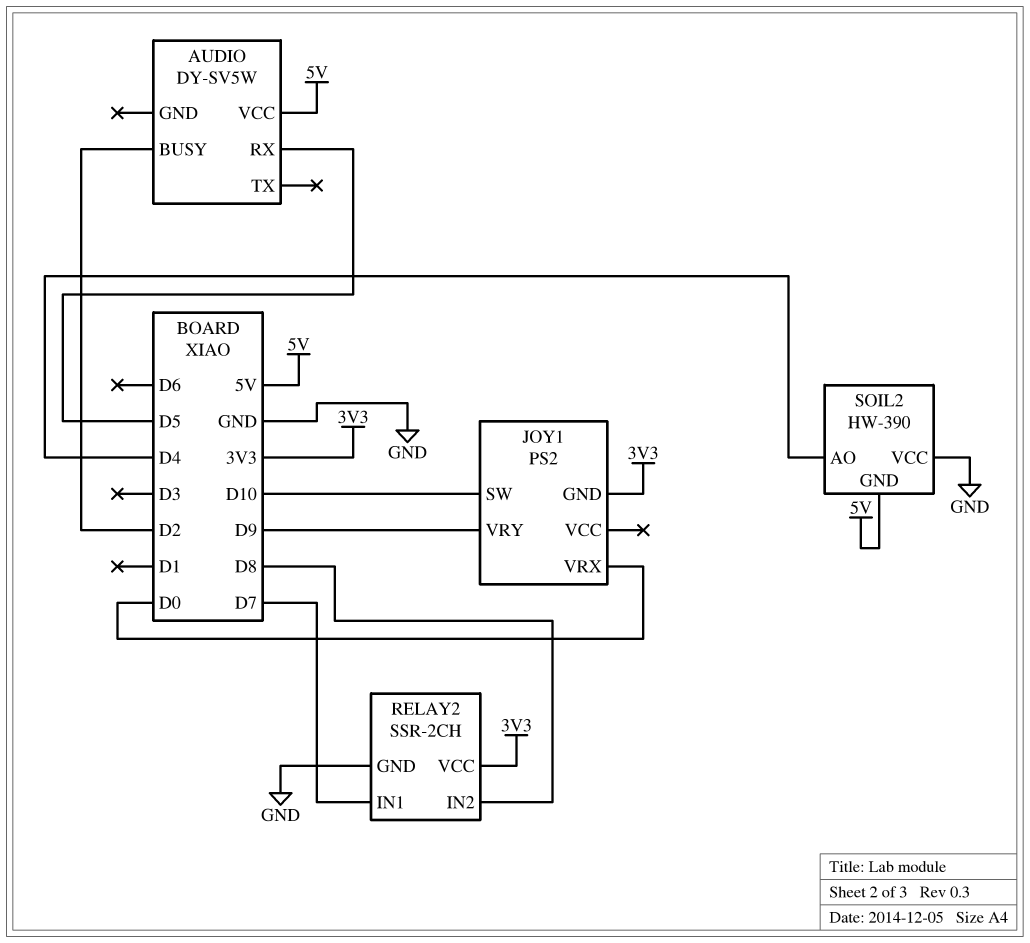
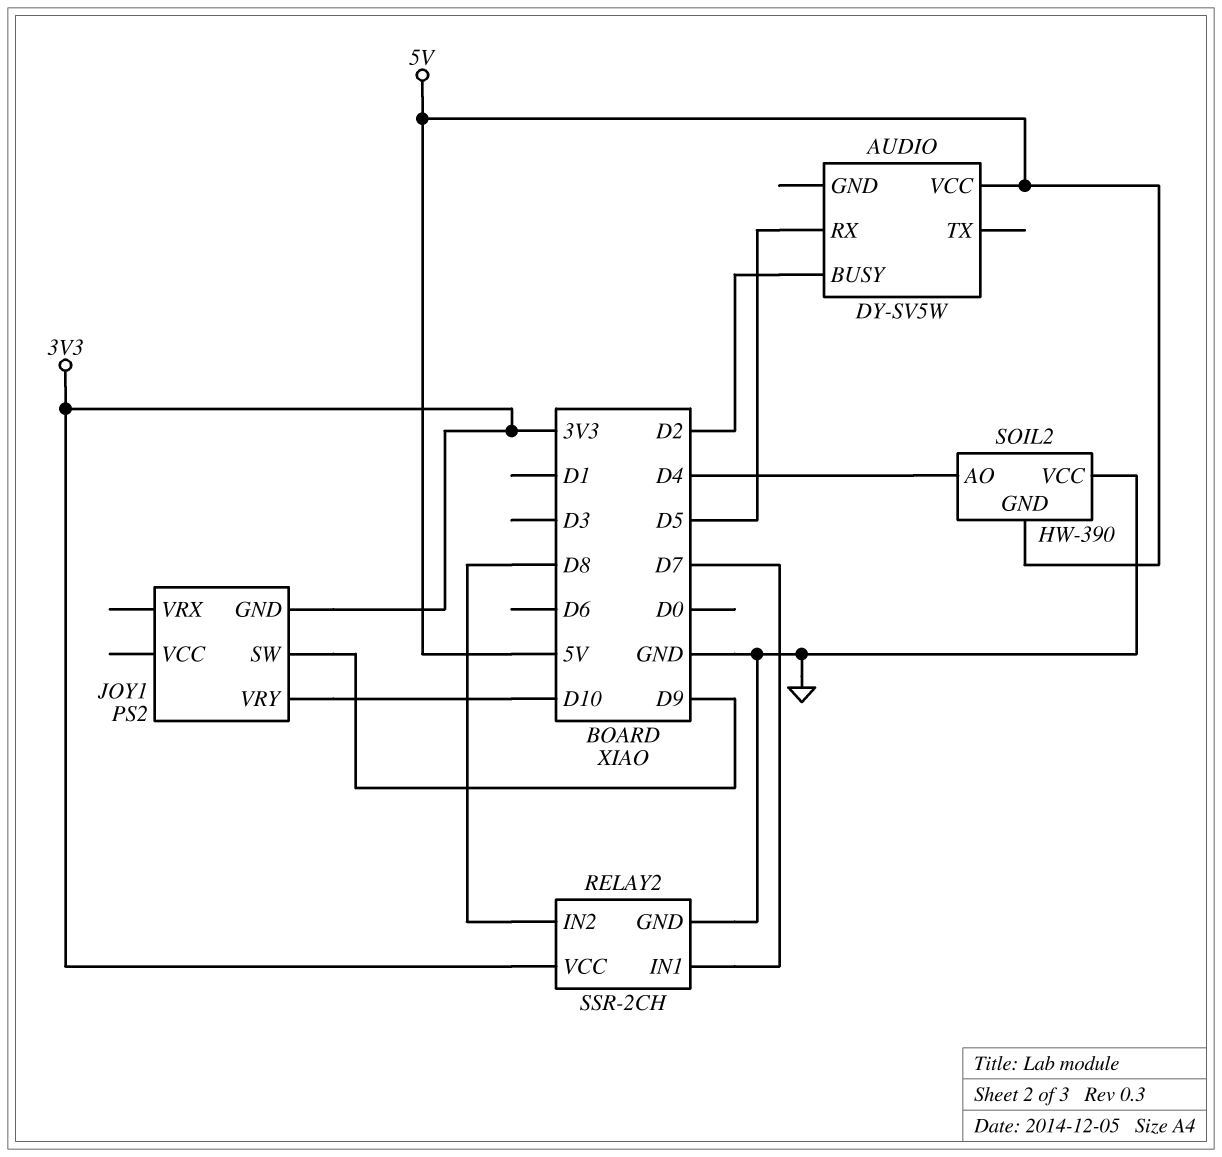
JOY1 pin SW: D10 -> D9
JOY1 pin VRX: D0 -> none
JOY1 pin VRY: D9 -> D10

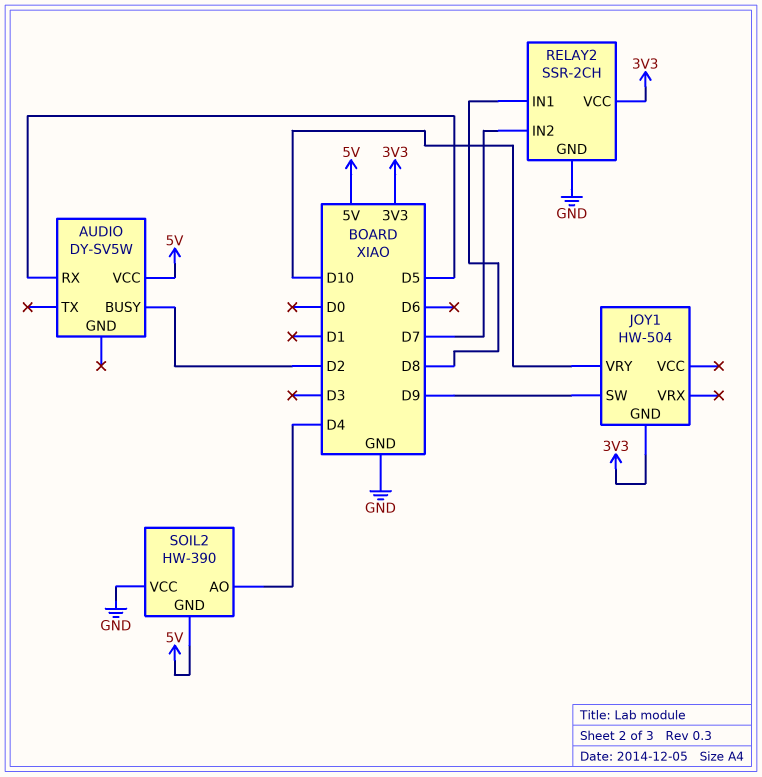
JOY1: PS2 -> HW-504
RELAY2 pin IN1: D7 -> D8
RELAY2 pin IN2: D8 -> D7

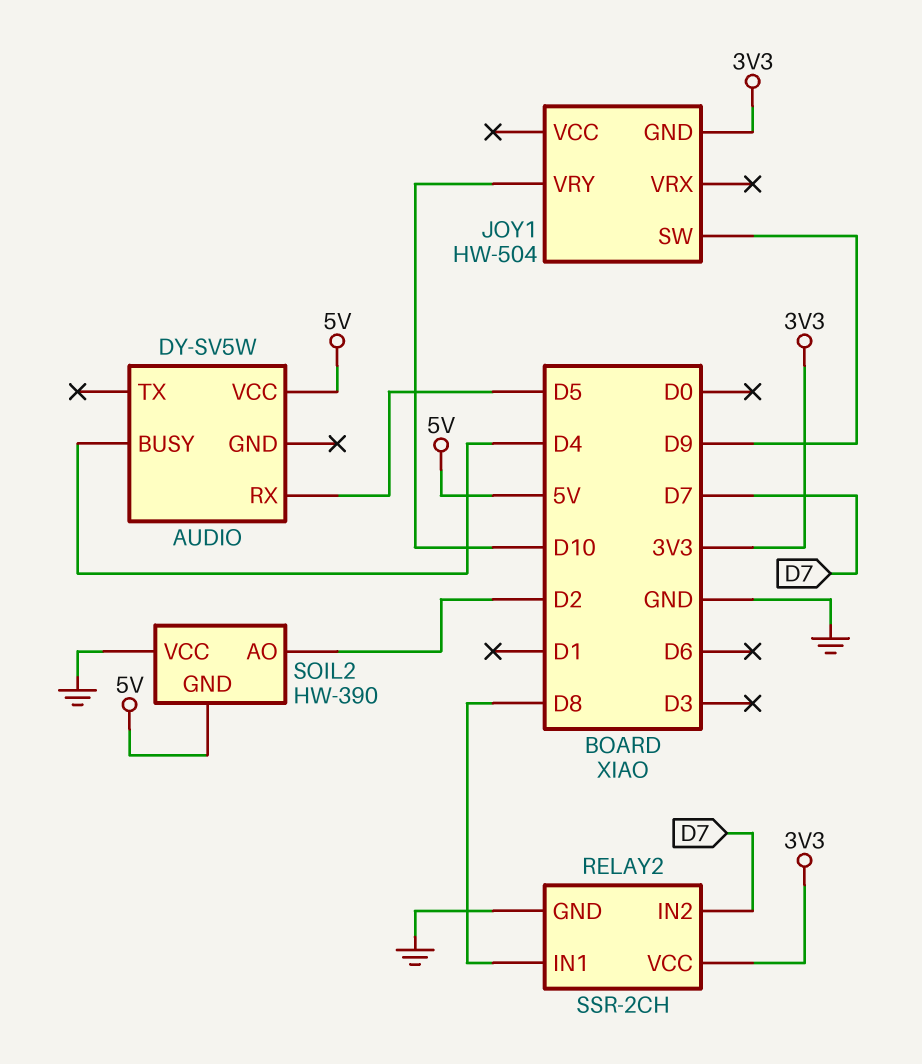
AUDIO pin BUSY: D2 -> D4
SOIL2 pin AO: D4 -> D2

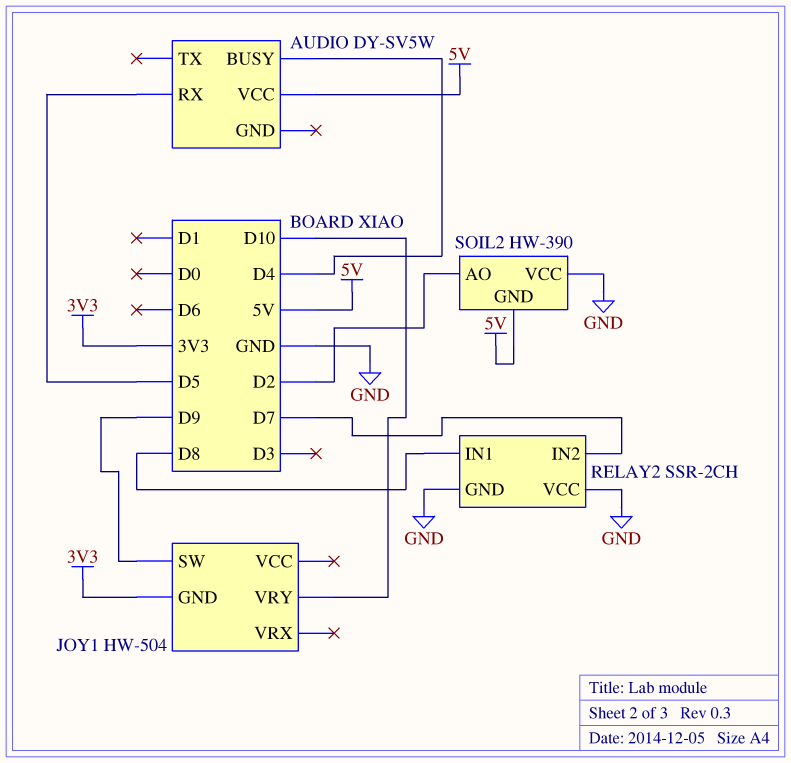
RELAY2 pin VCC: 3V3 -> GND

